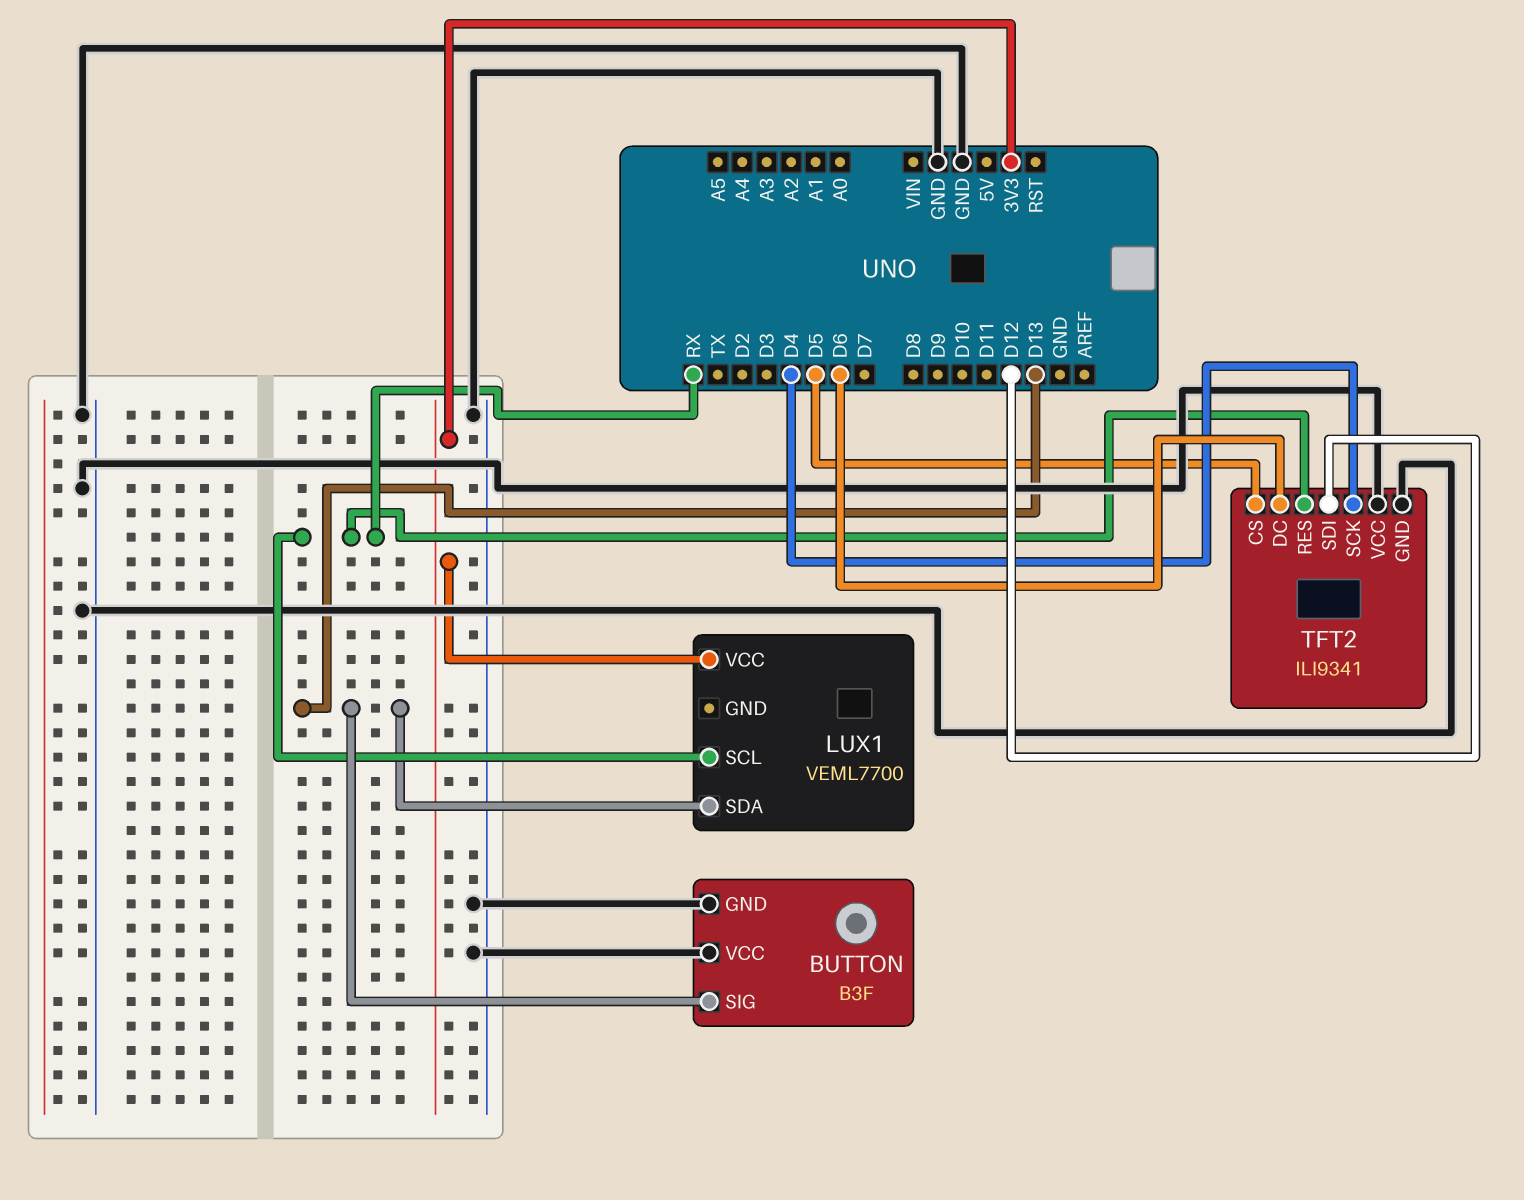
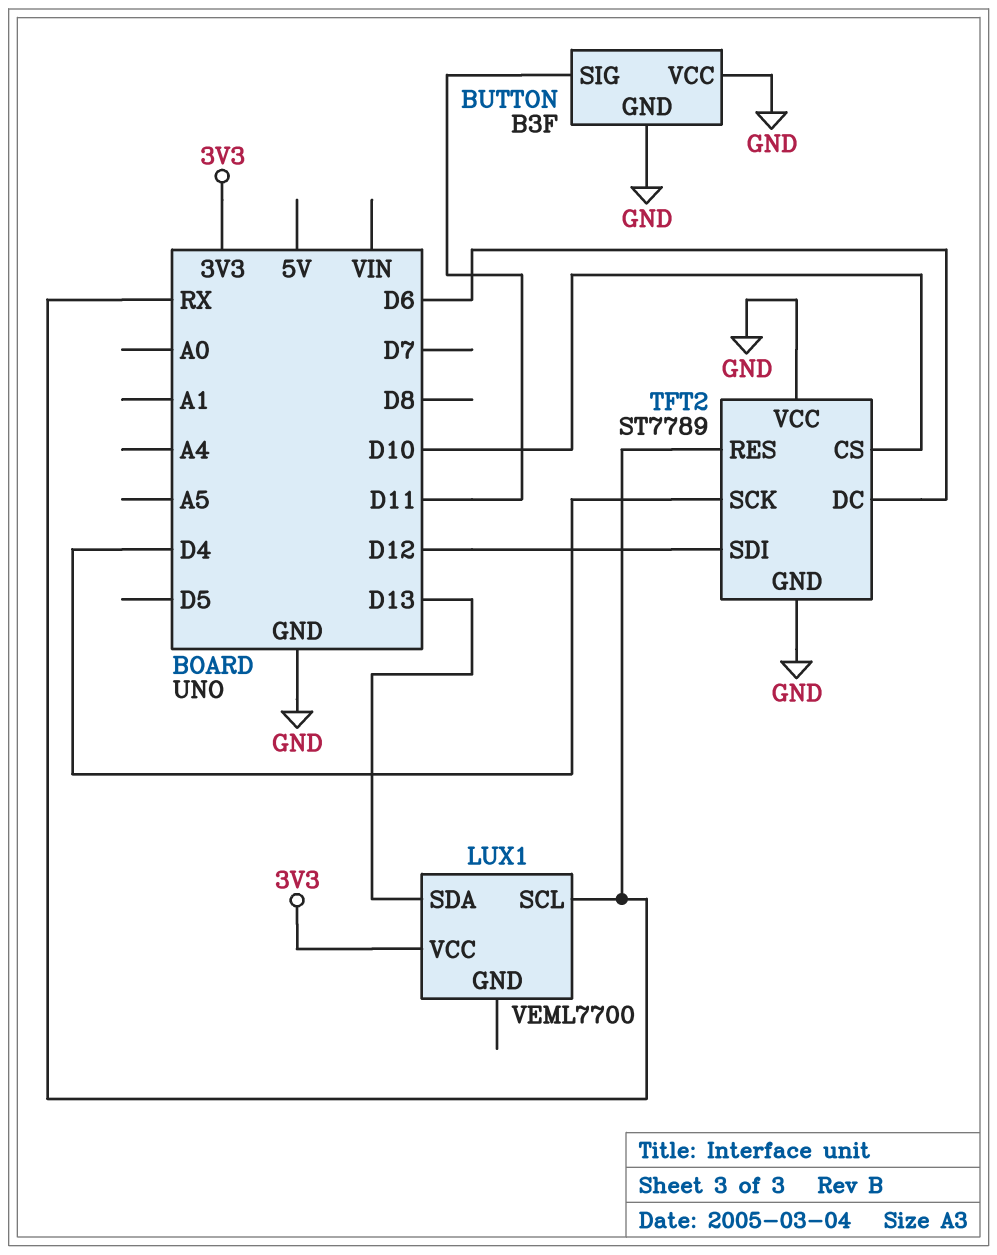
BUTTON pin SIG: D13 -> D11
TFT2: ILI9341 -> ST7789
TFT2 pin CS: D5 -> D10

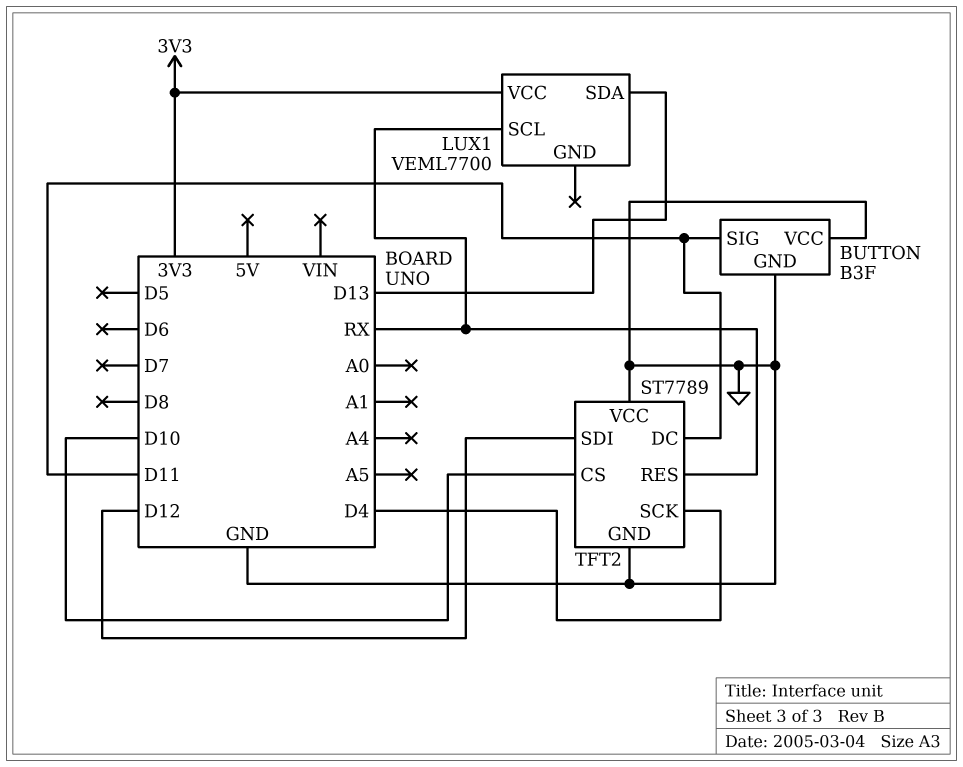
TFT2 pin DC: D6 -> D11

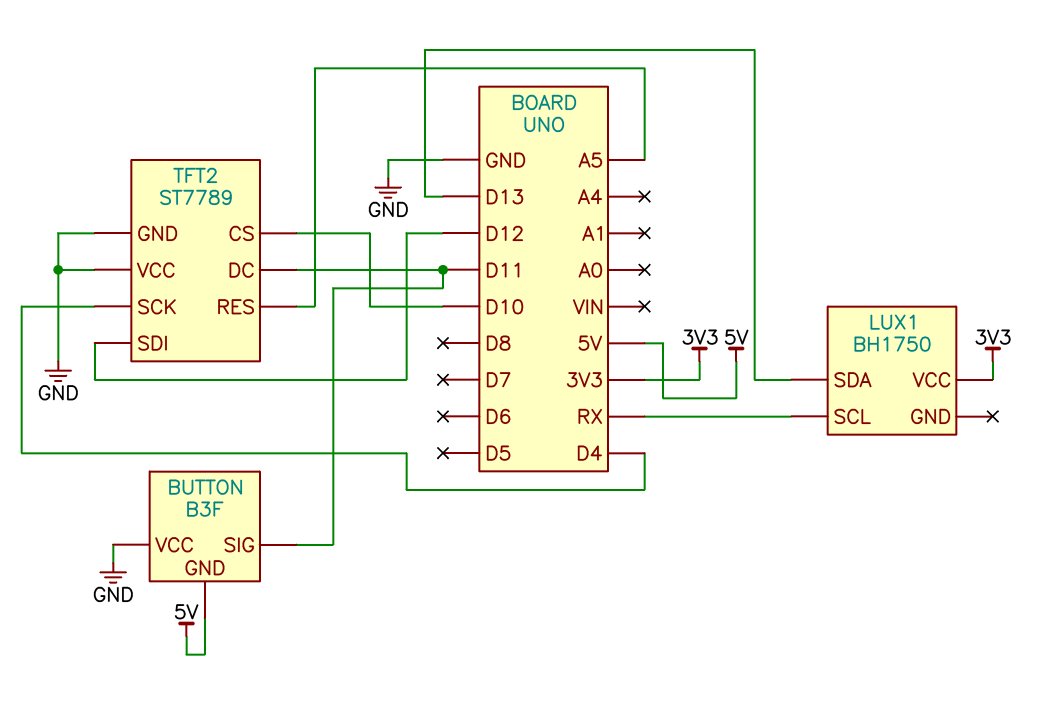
BUTTON pin GND: GND -> 5V
LUX1: VEML7700 -> BH1750
TFT2 pin RES: RX -> A5

